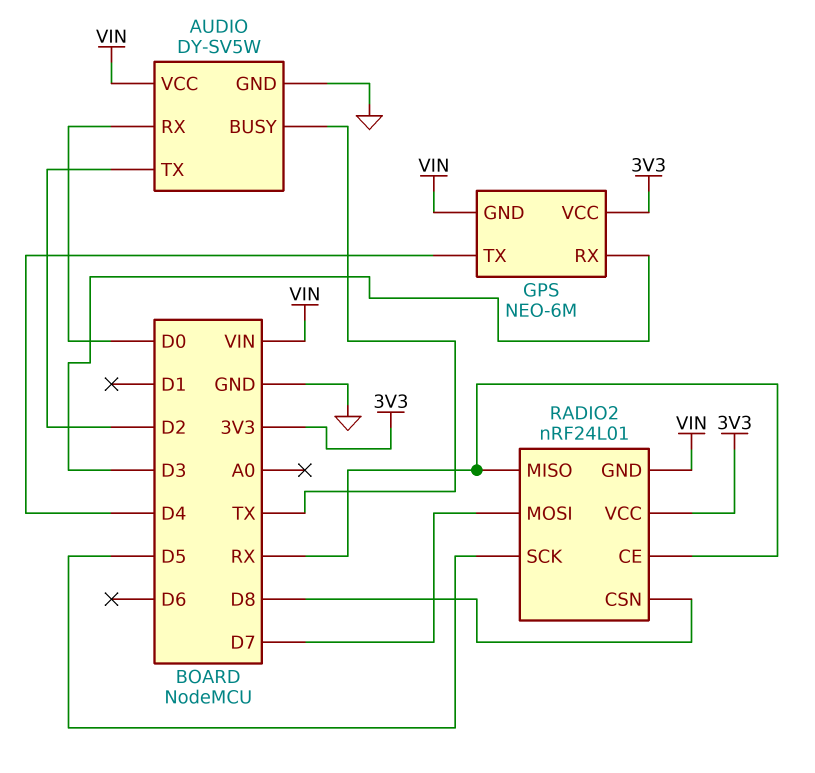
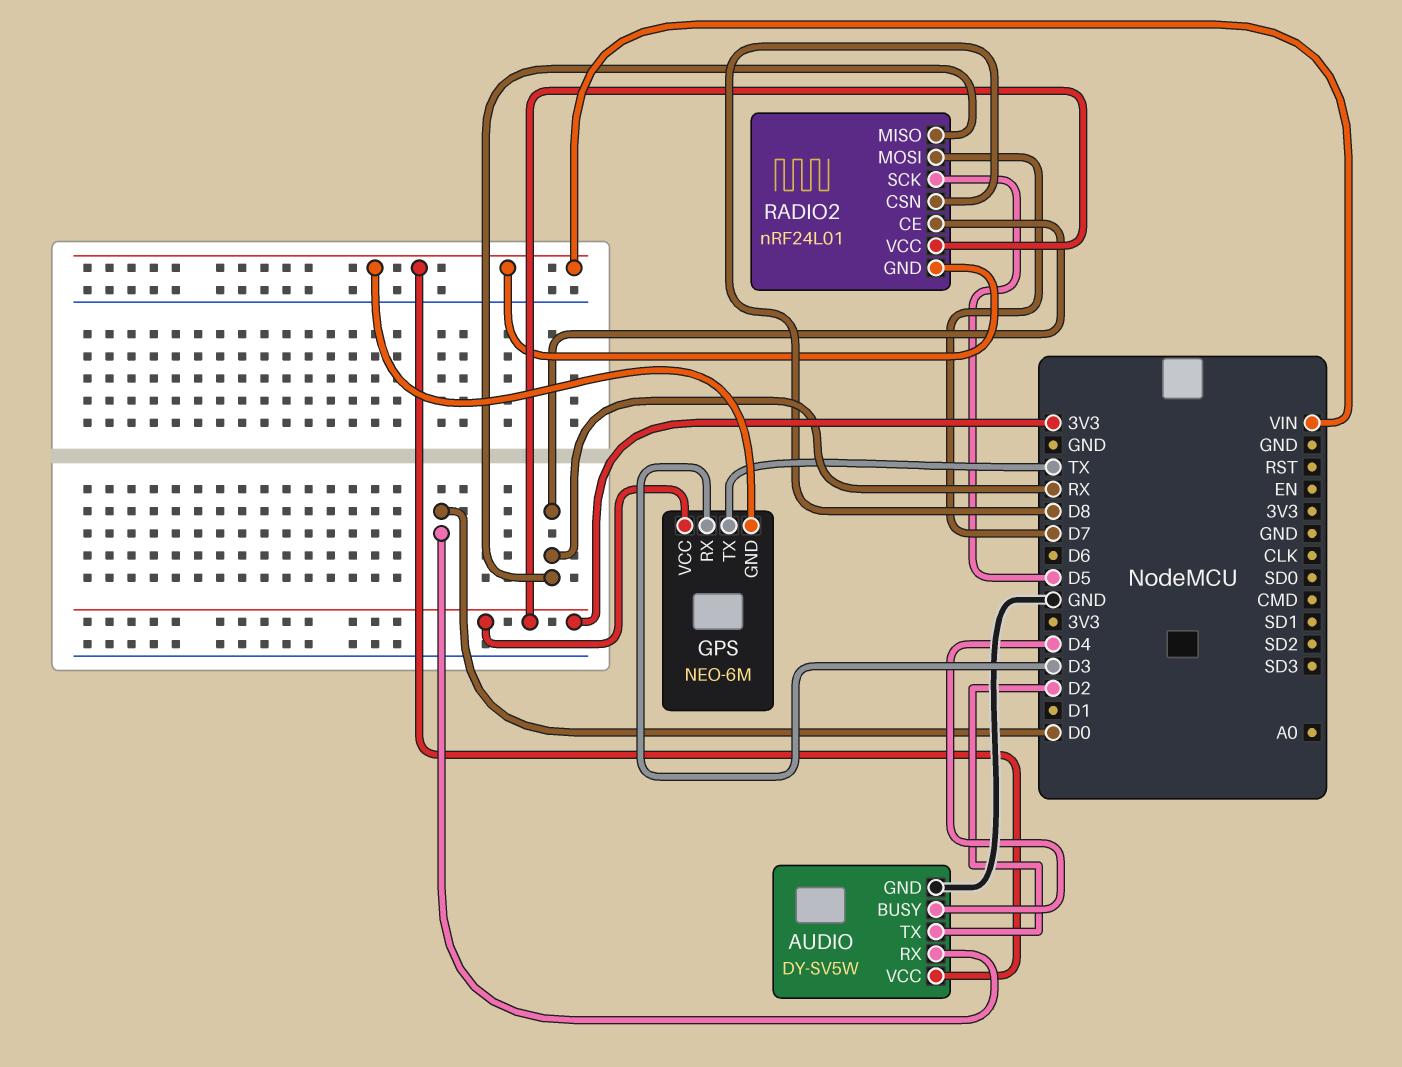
AUDIO pin BUSY: TX -> D4
GPS pin TX: D4 -> TX

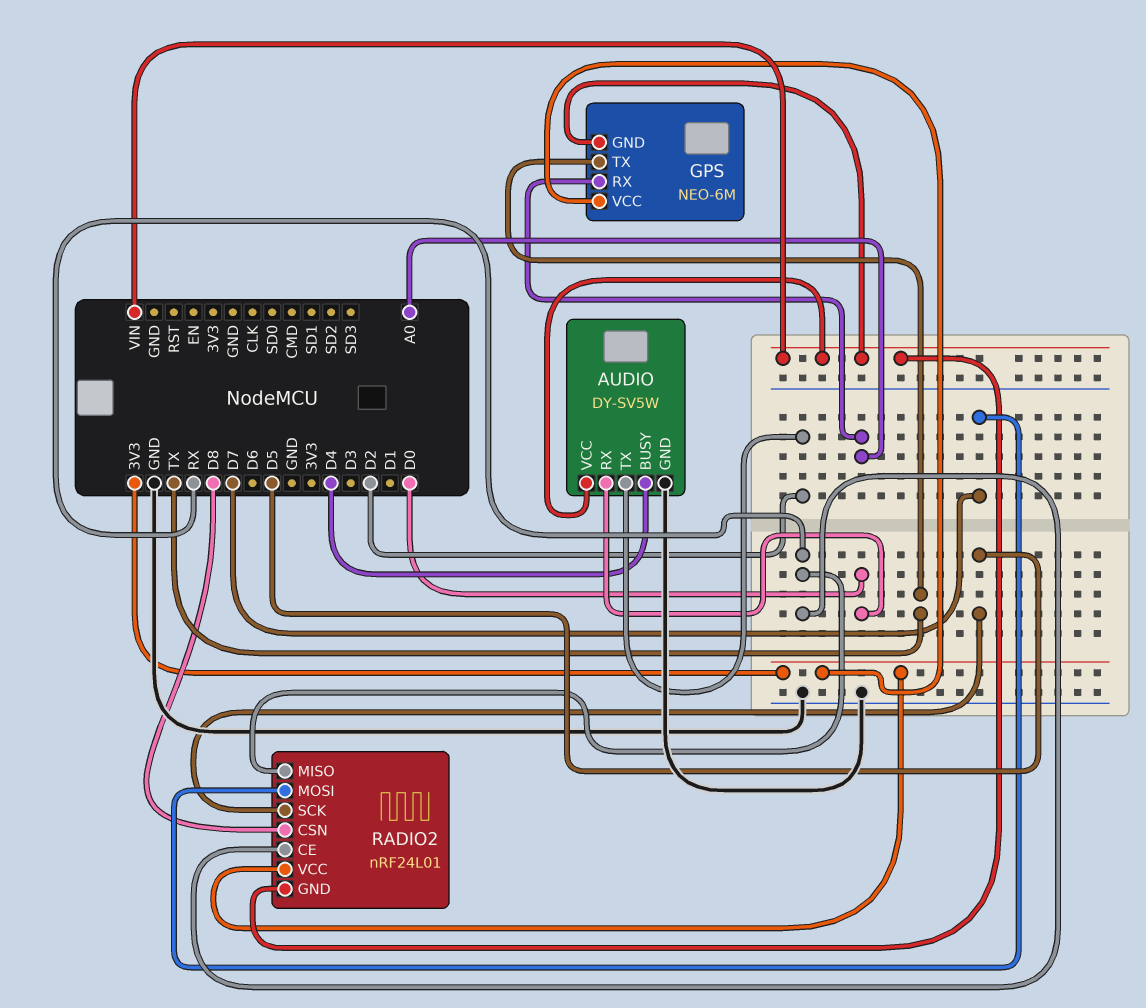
GPS pin RX: D3 -> A0

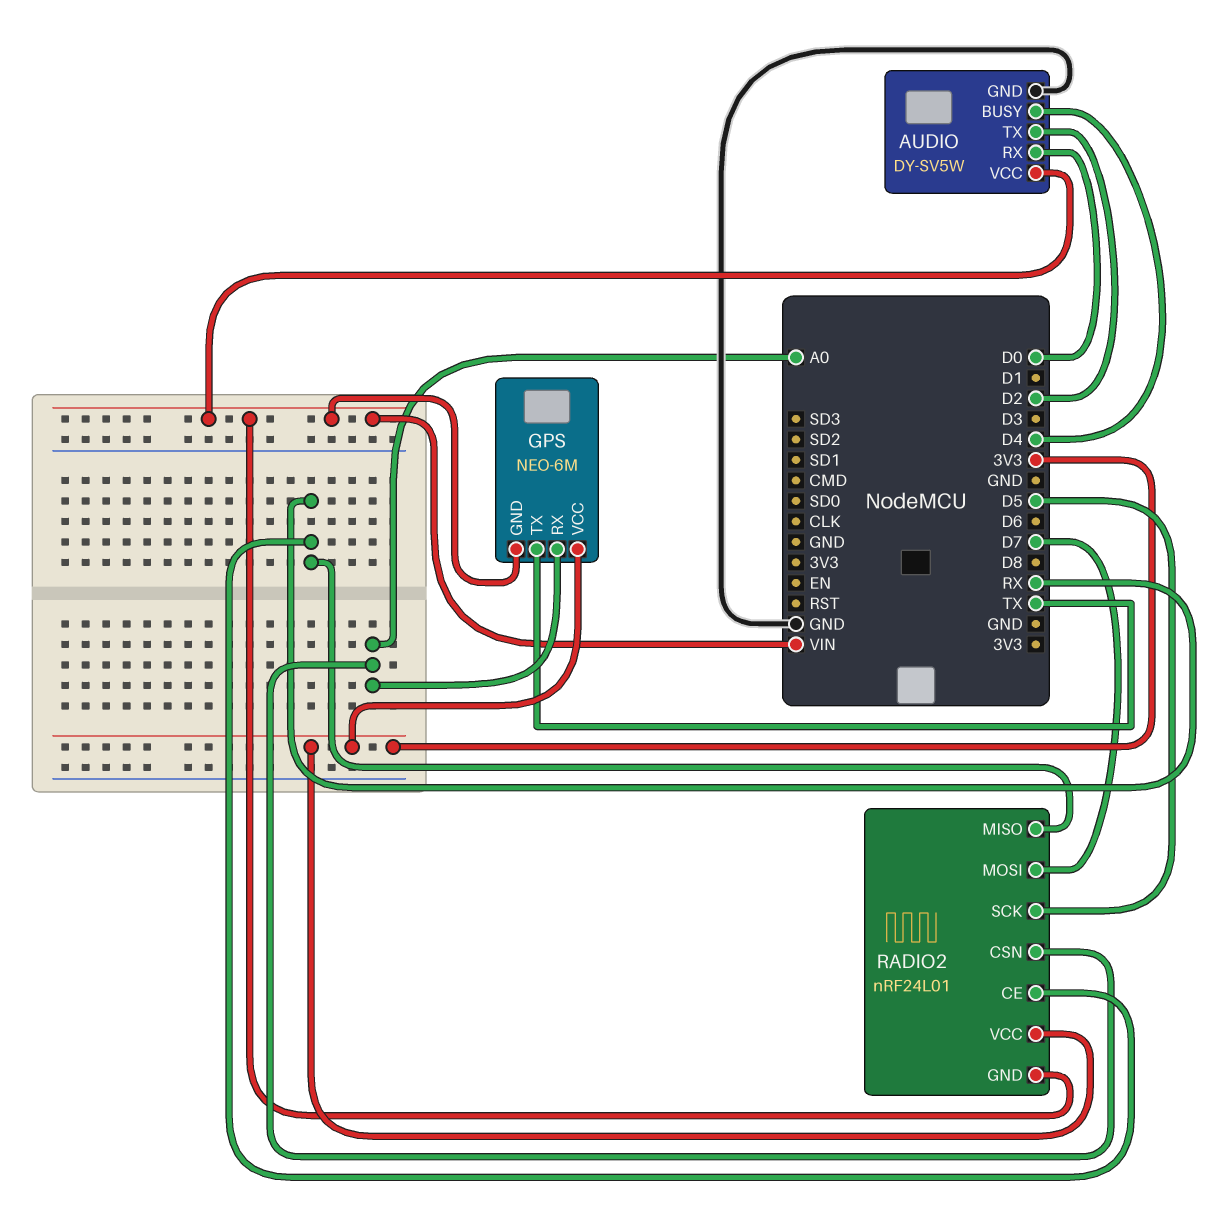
RADIO2 pin CSN: D8 -> A0

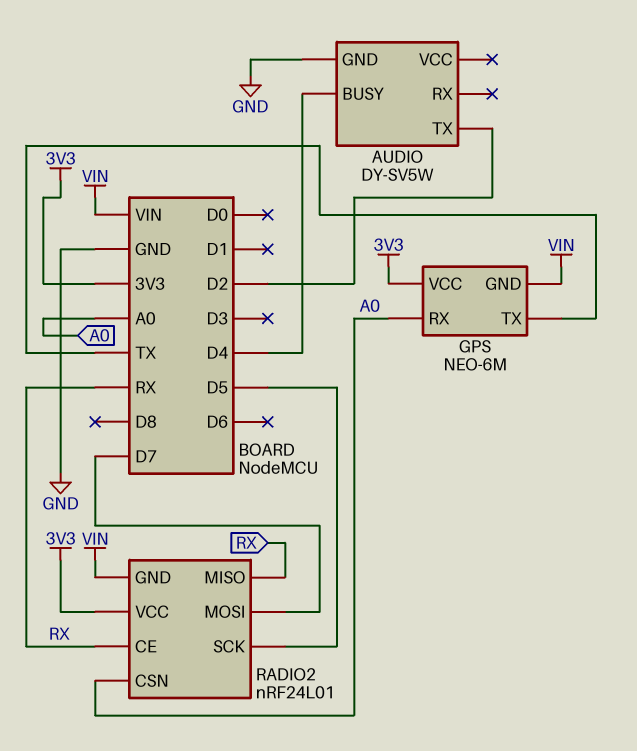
AUDIO pin RX: D0 -> none
AUDIO pin VCC: VIN -> none

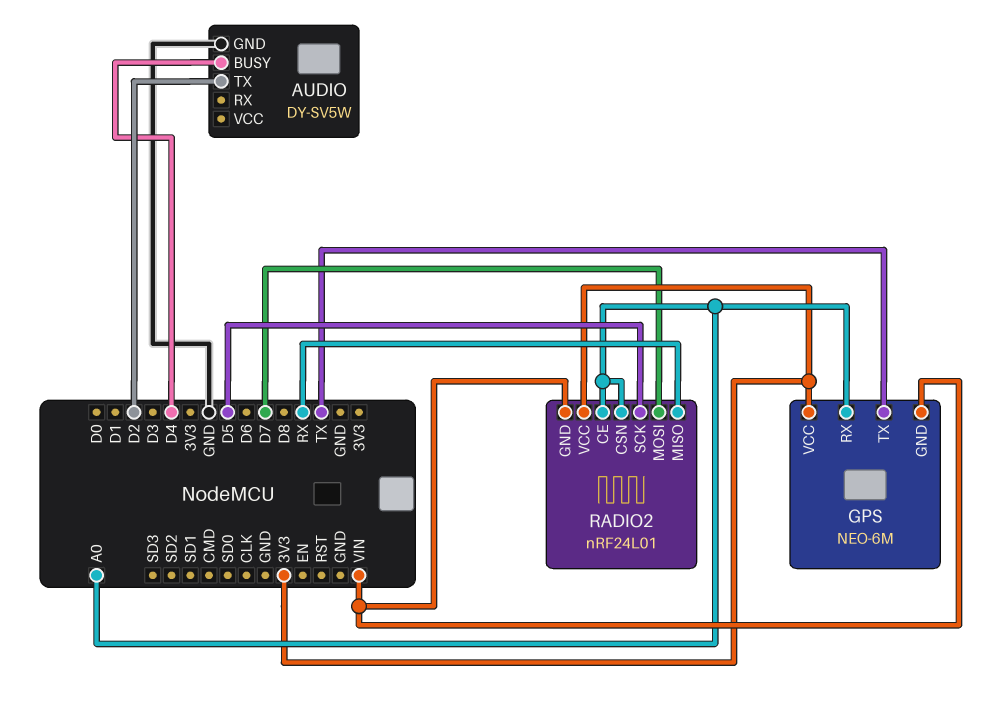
RADIO2 pin CE: RX -> A0

